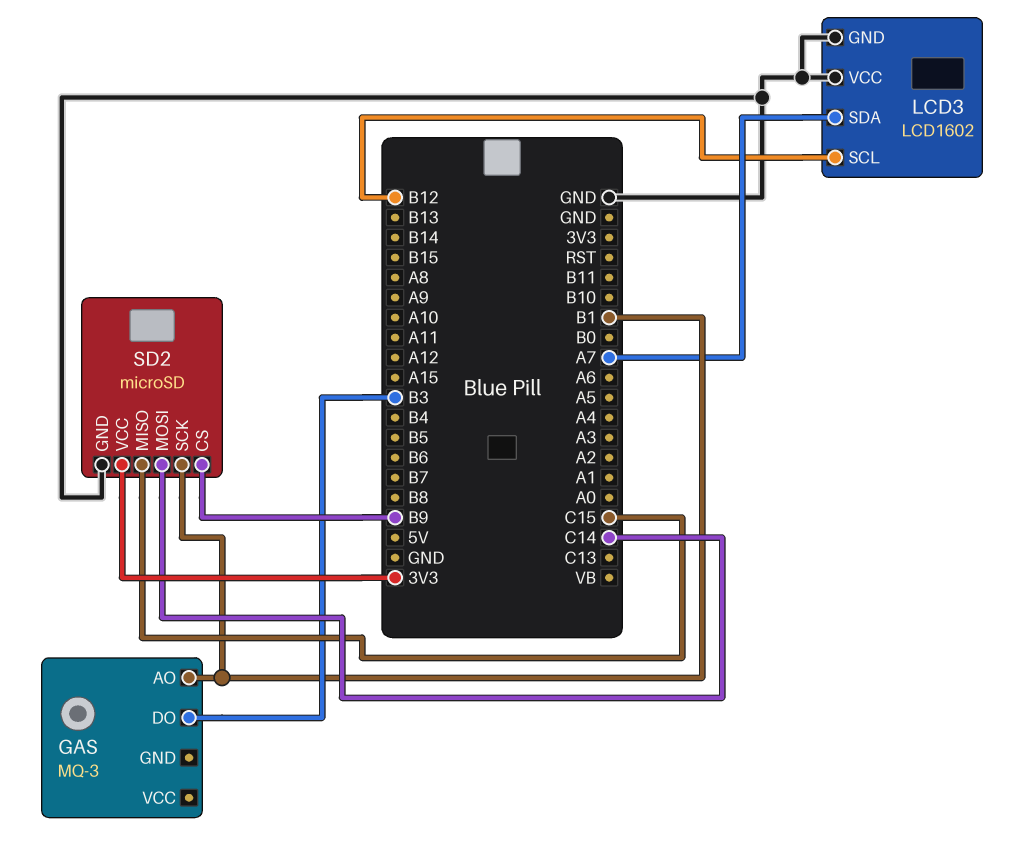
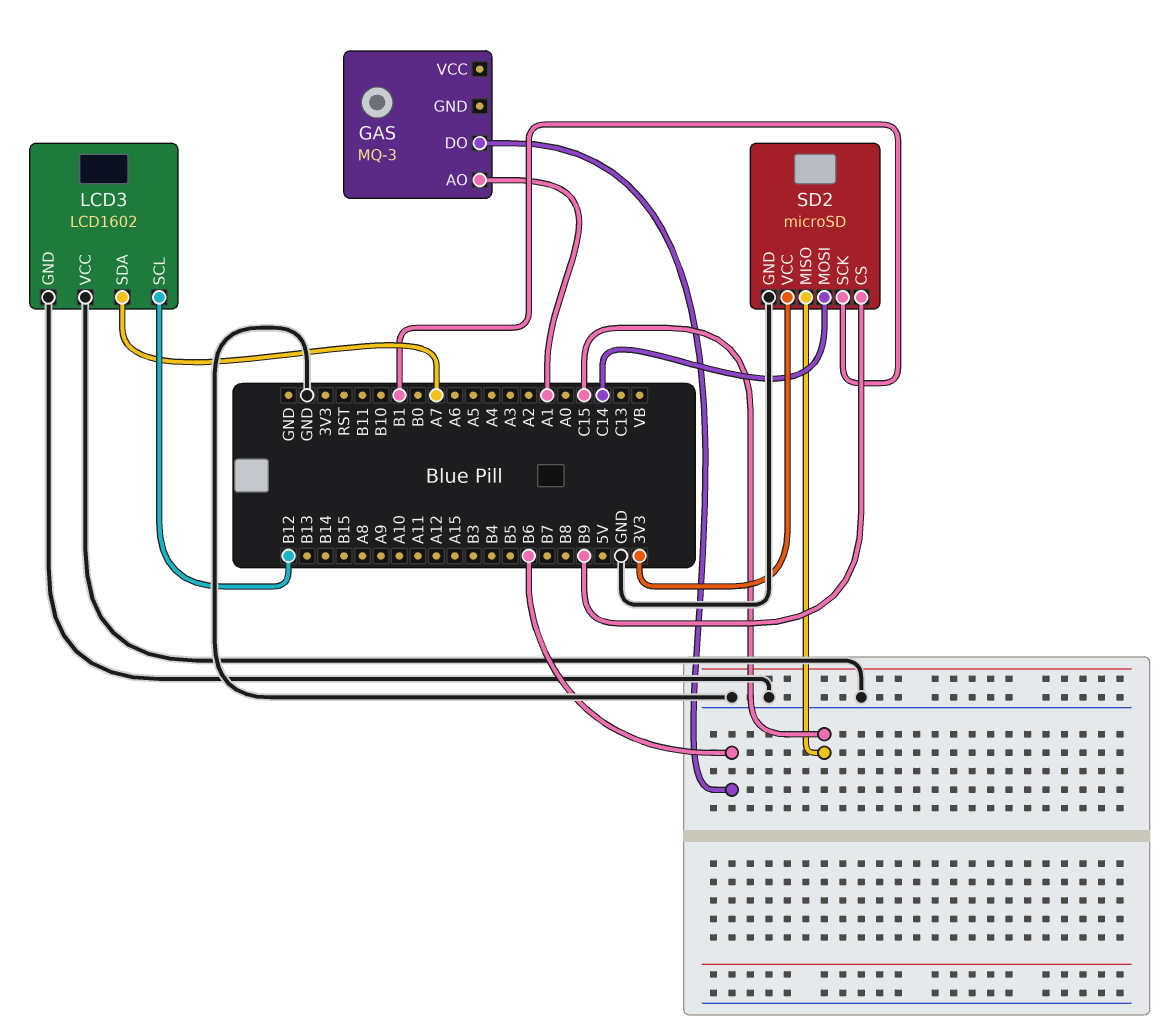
GAS pin AO: B1 -> A1
GAS pin DO: B3 -> B6

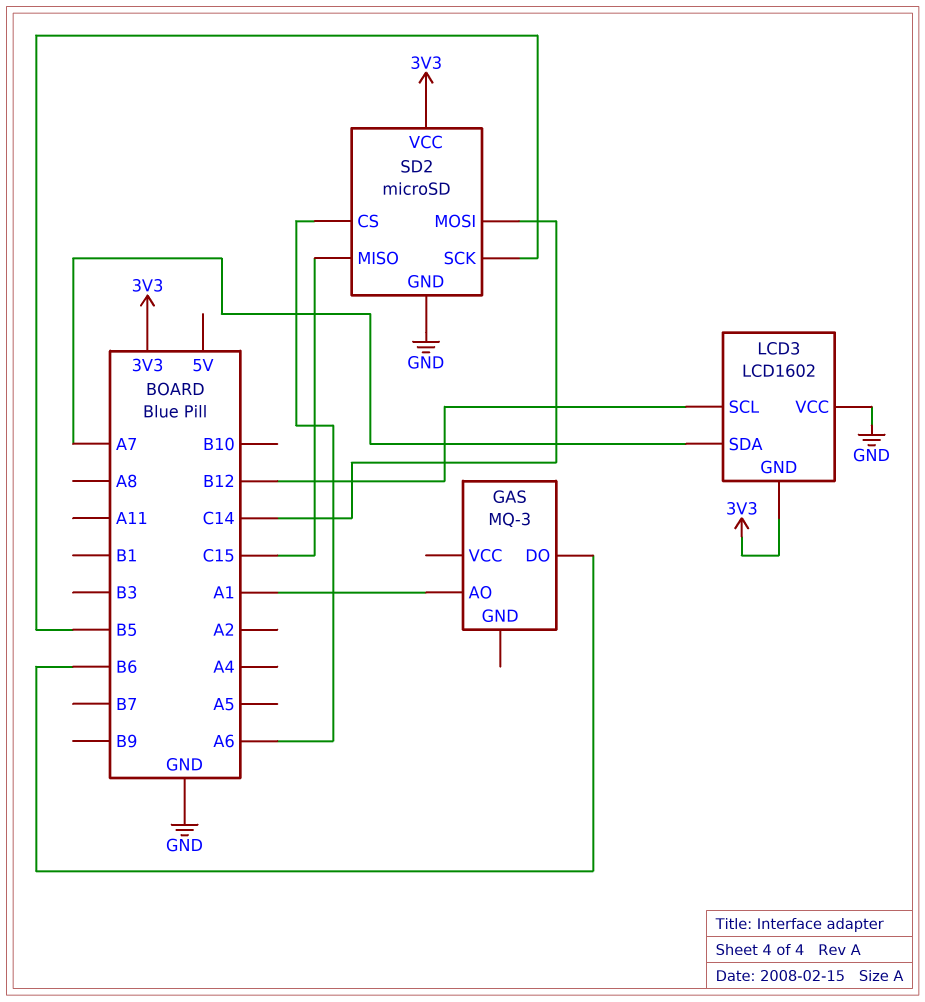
LCD3 pin GND: GND -> 3V3
SD2 pin CS: B9 -> A6
SD2 pin SCK: B1 -> B5

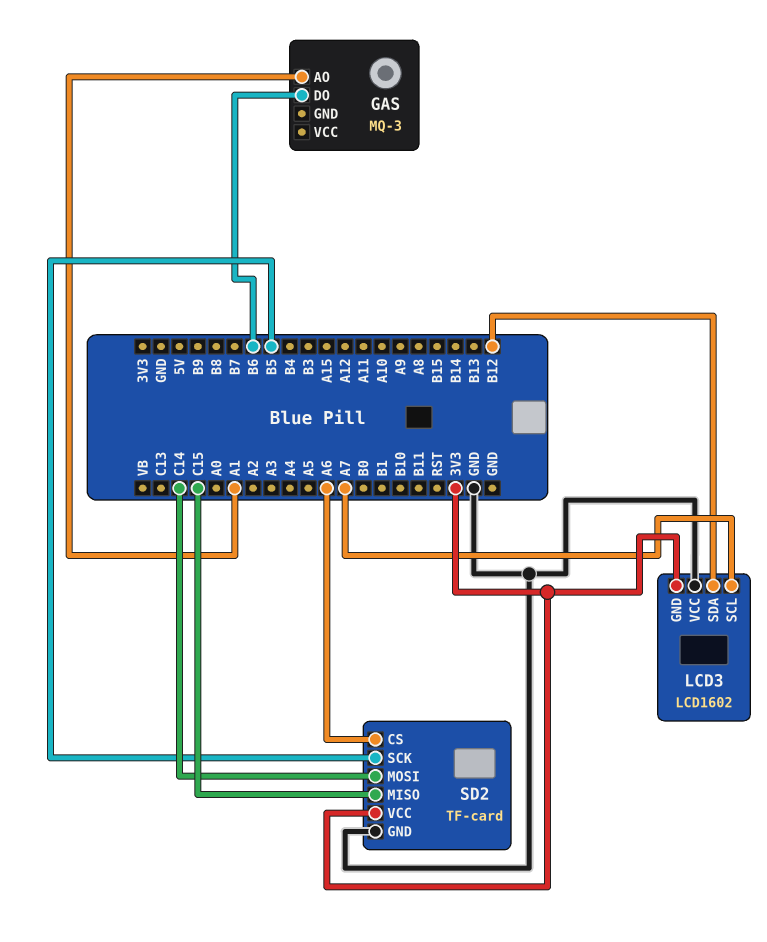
LCD3 pin SCL: B12 -> A7
LCD3 pin SDA: A7 -> B12
SD2: microSD -> TF-card

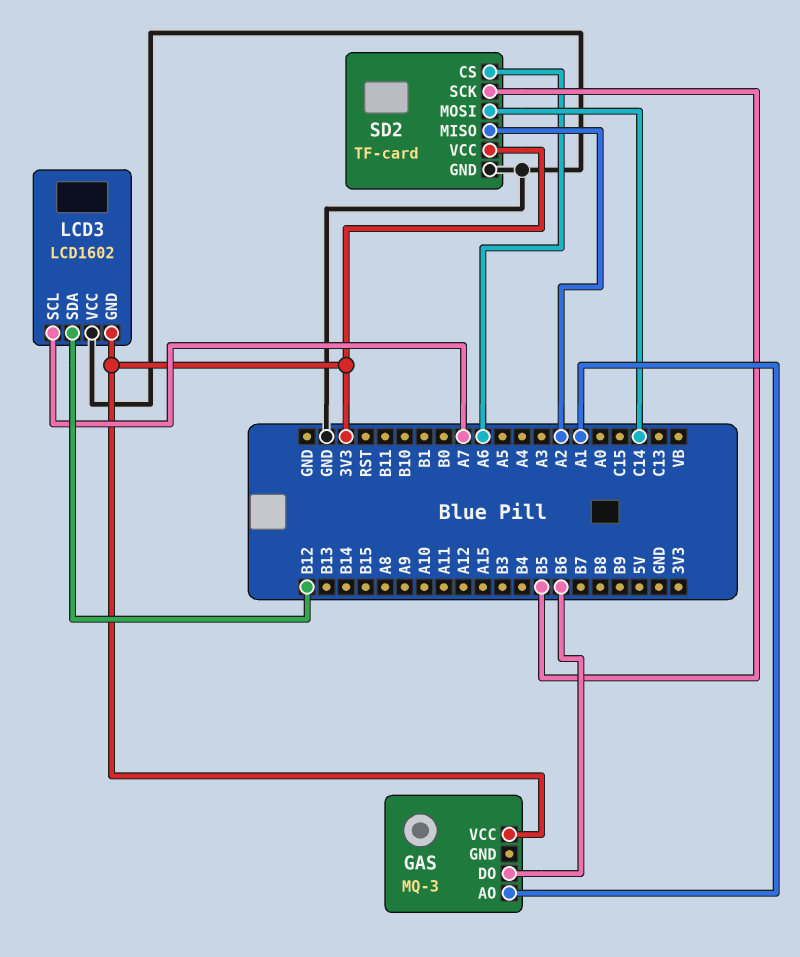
GAS pin VCC: none -> 3V3
SD2 pin MISO: C15 -> A2

